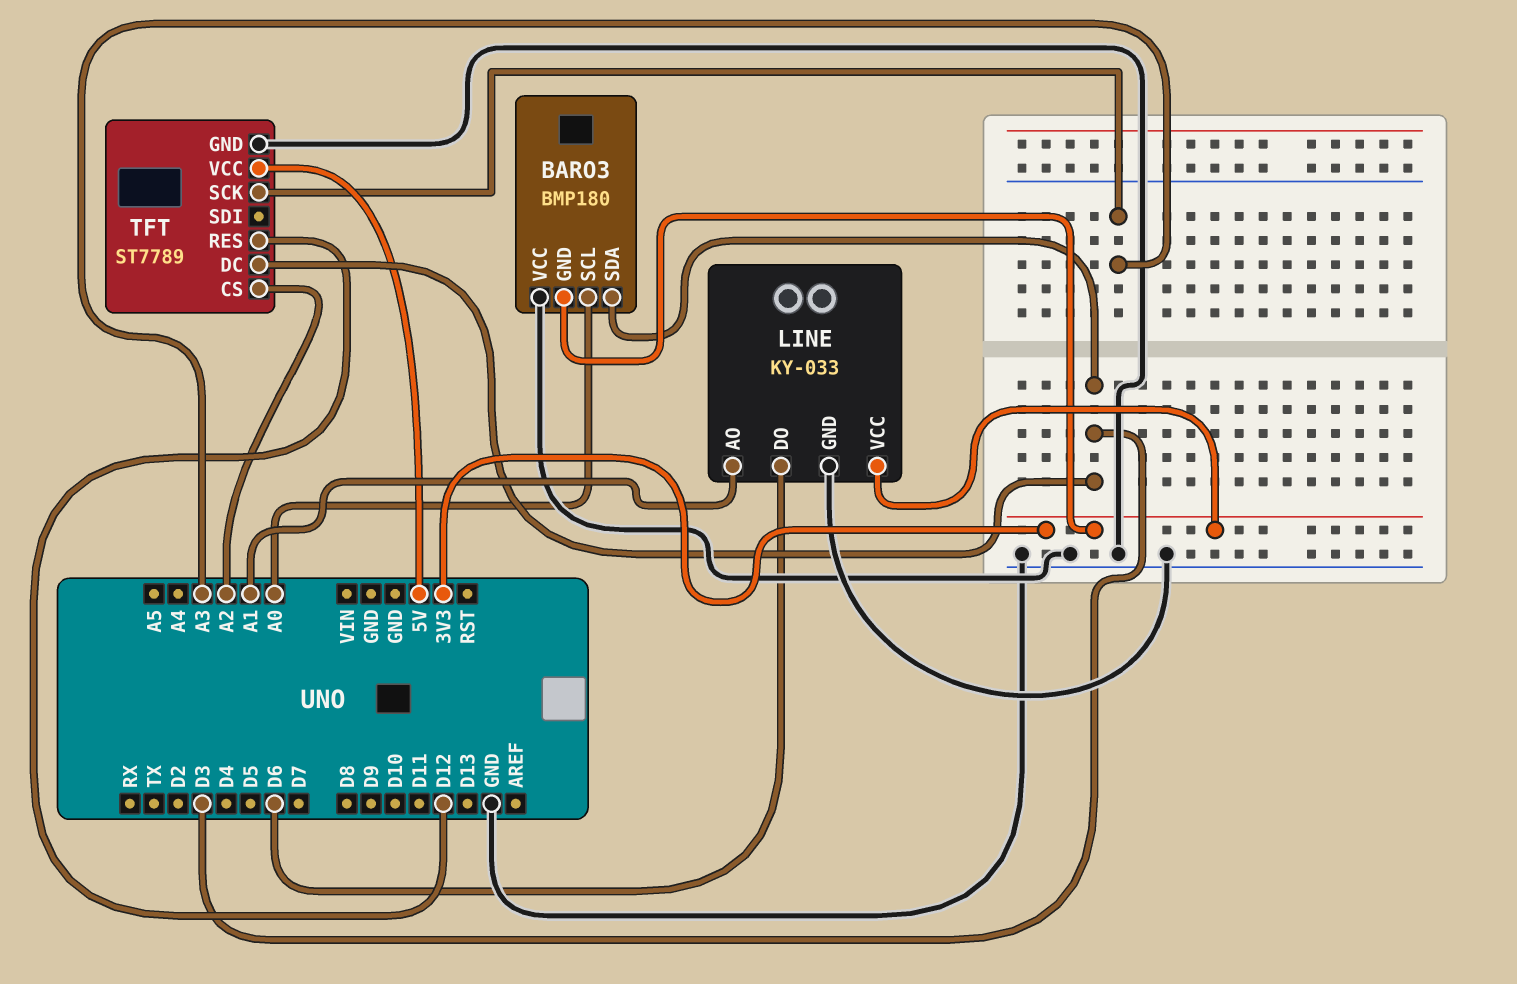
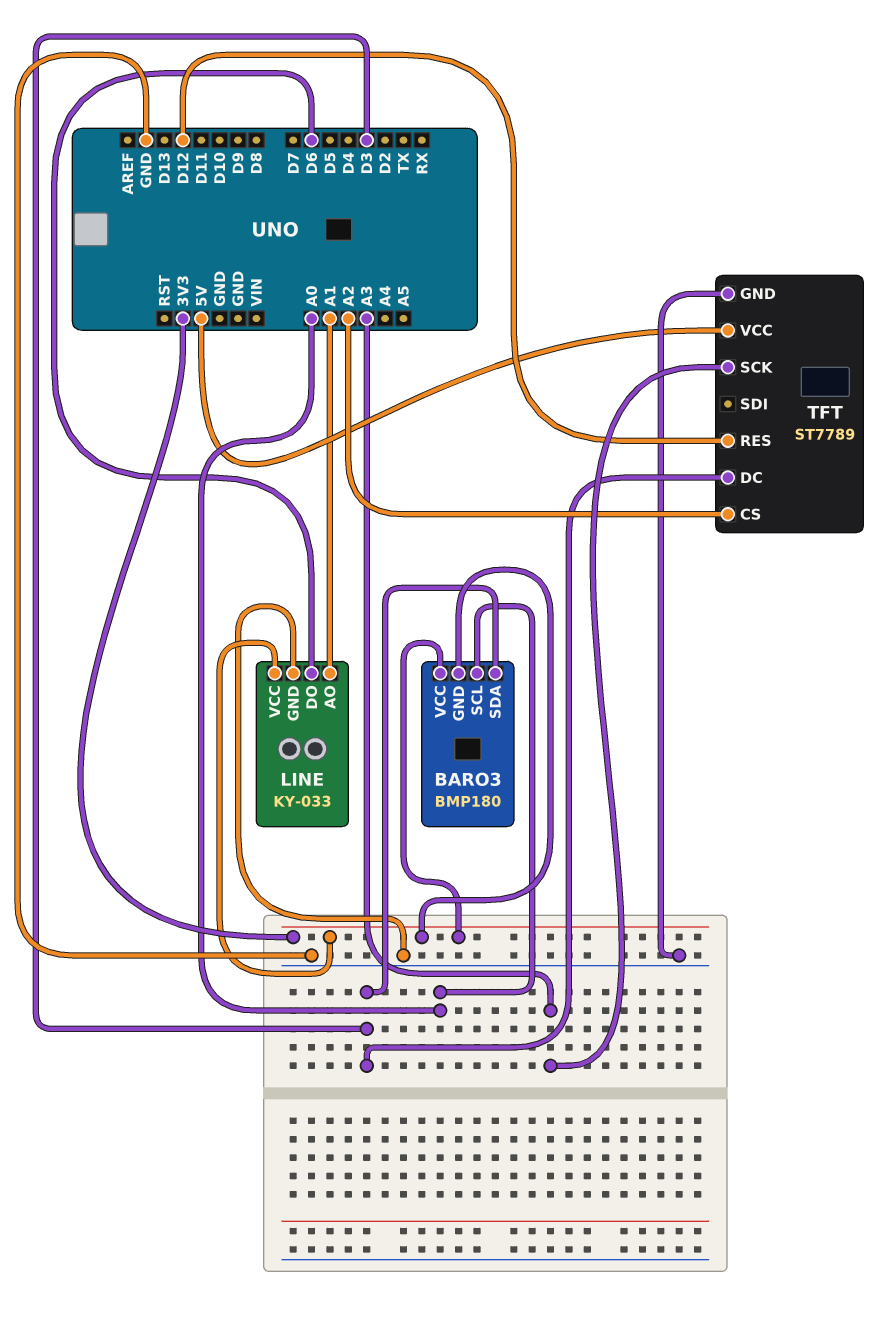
BARO3 pin VCC: GND -> 3V3

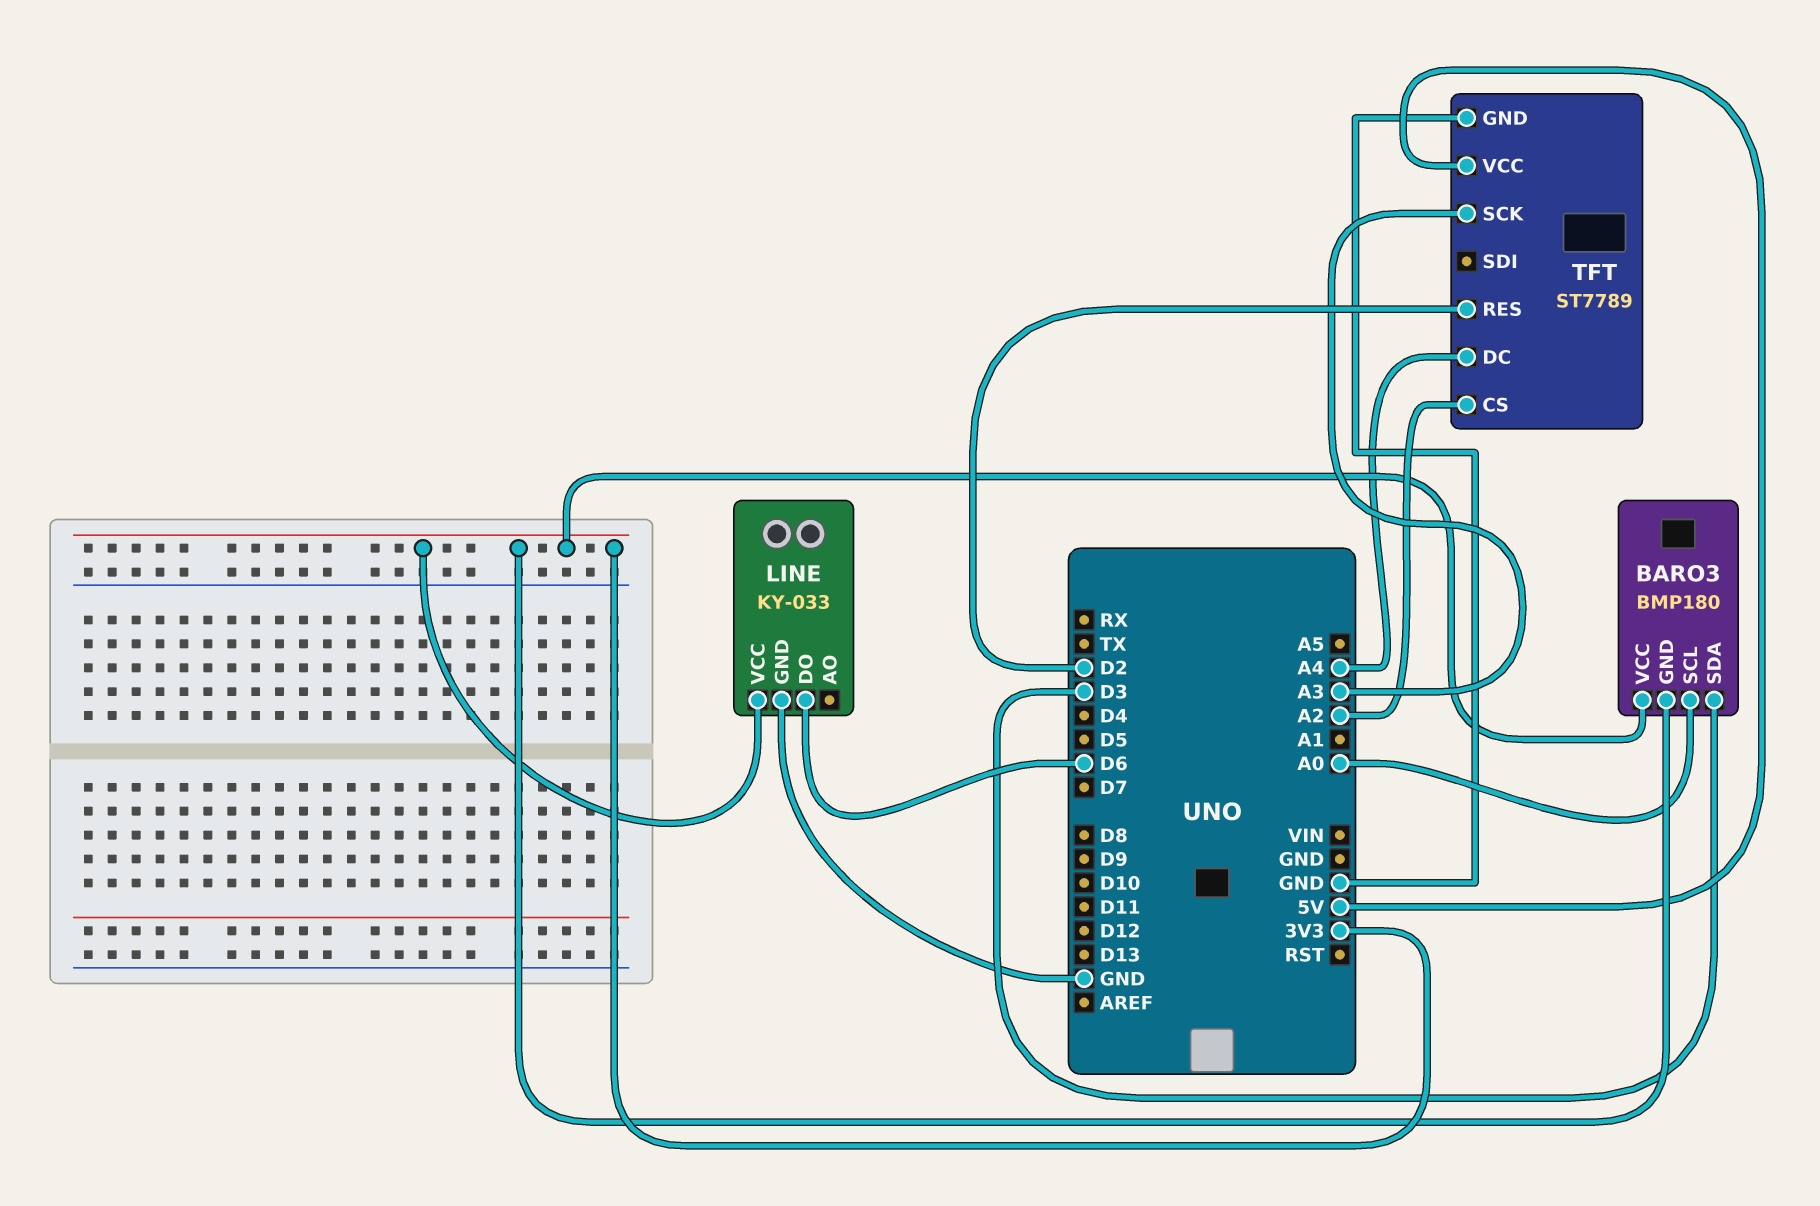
LINE pin AO: A1 -> none
TFT pin DC: D3 -> A4
TFT pin RES: D12 -> D2

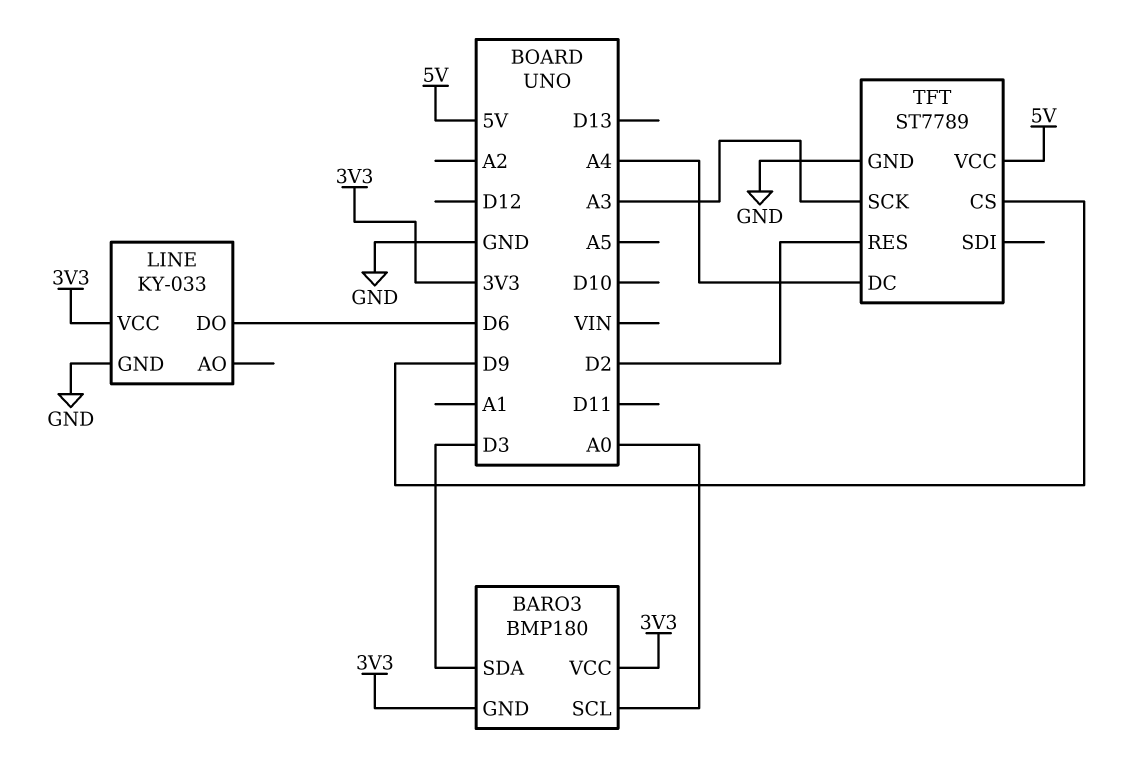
TFT pin CS: A2 -> D9

